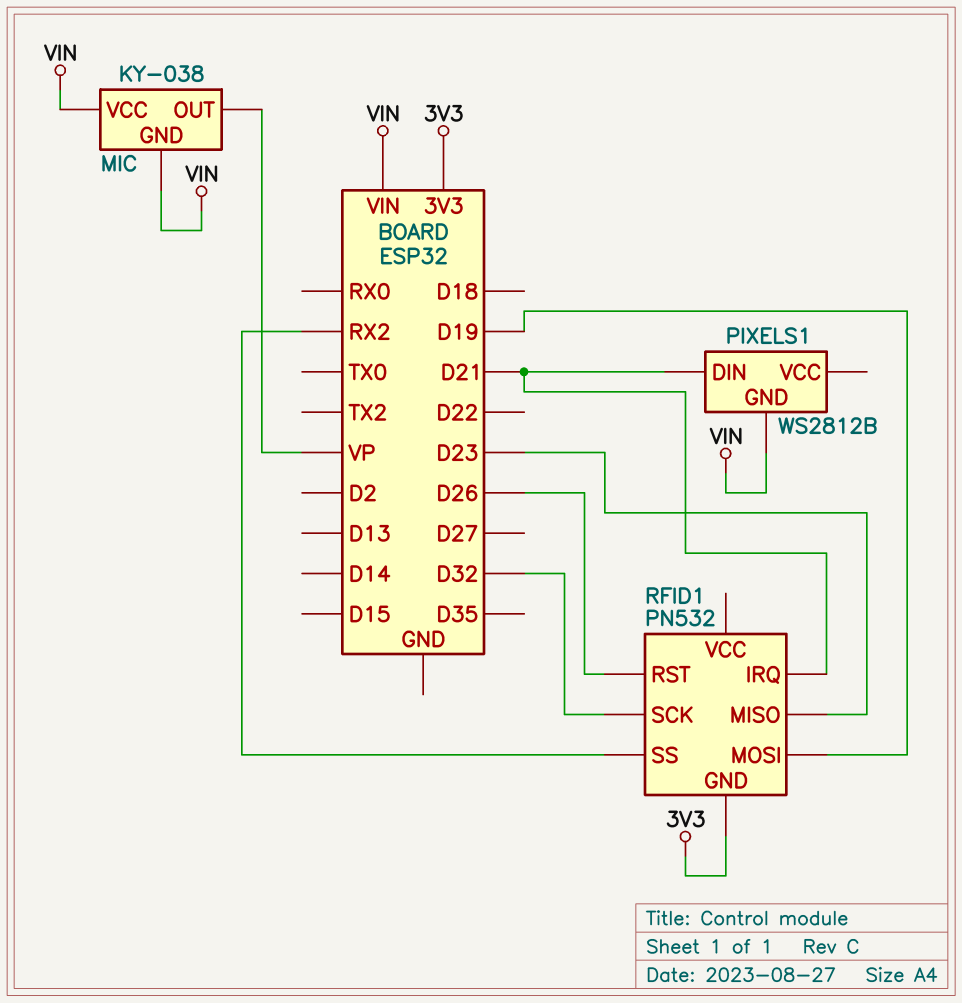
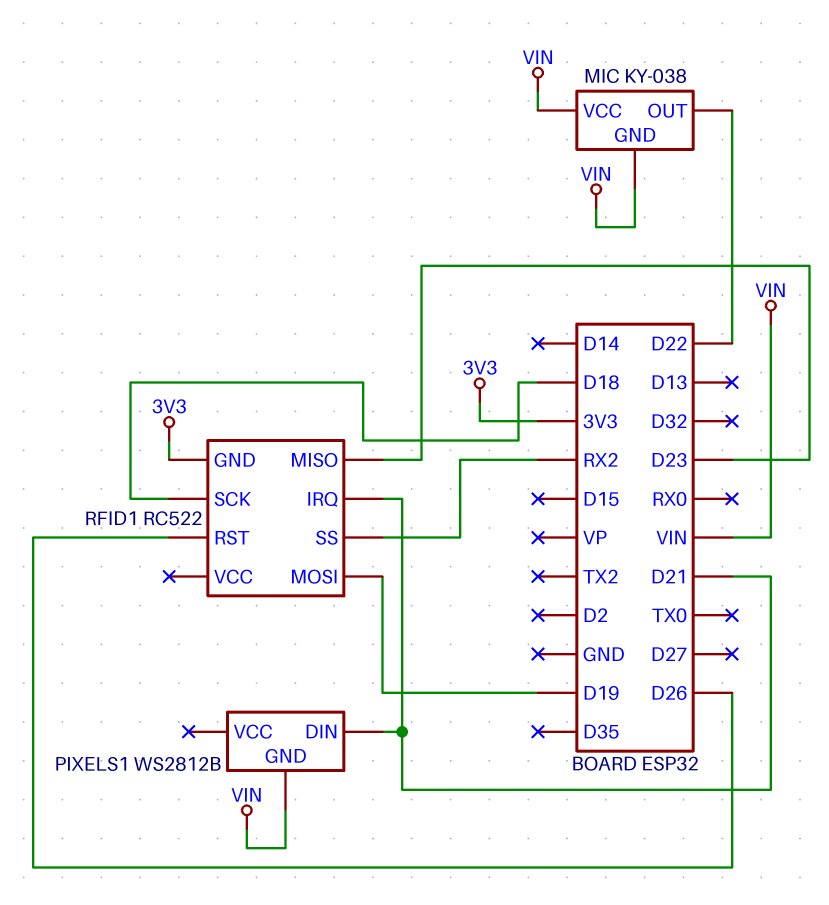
MIC pin OUT: VP -> D22
RFID1: PN532 -> RC522
RFID1 pin SCK: D32 -> D18

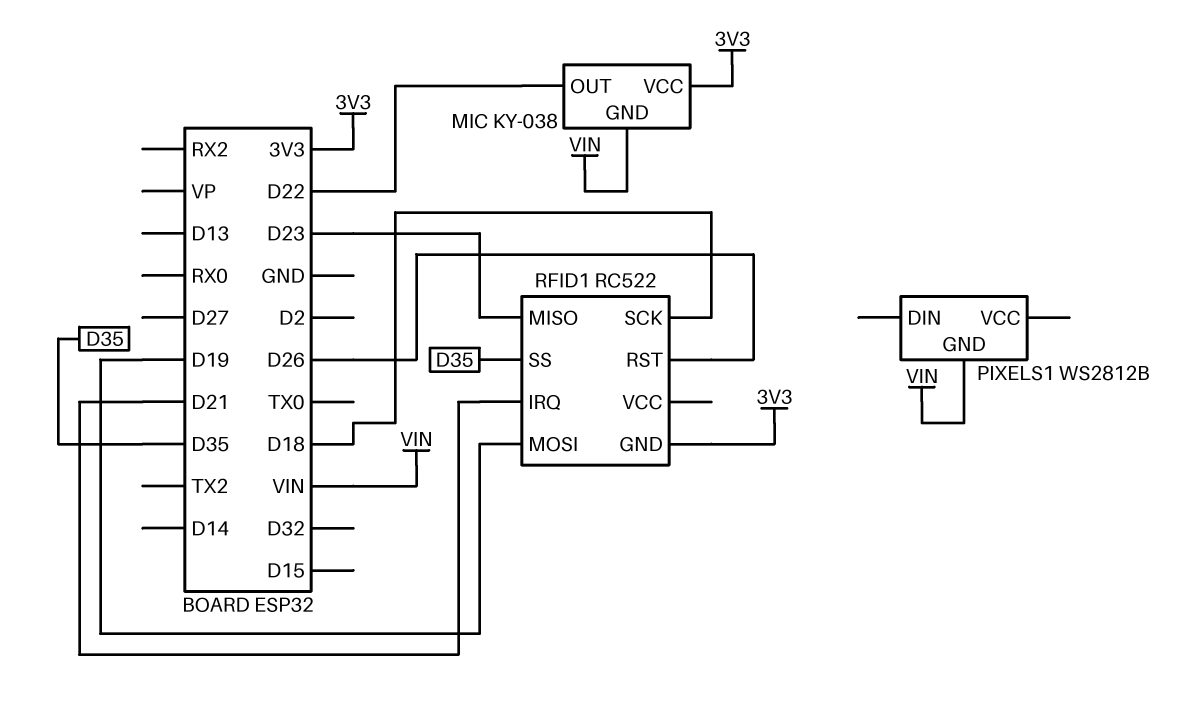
MIC pin VCC: VIN -> 3V3
PIXELS1 pin DIN: D21 -> none
RFID1 pin SS: RX2 -> D35

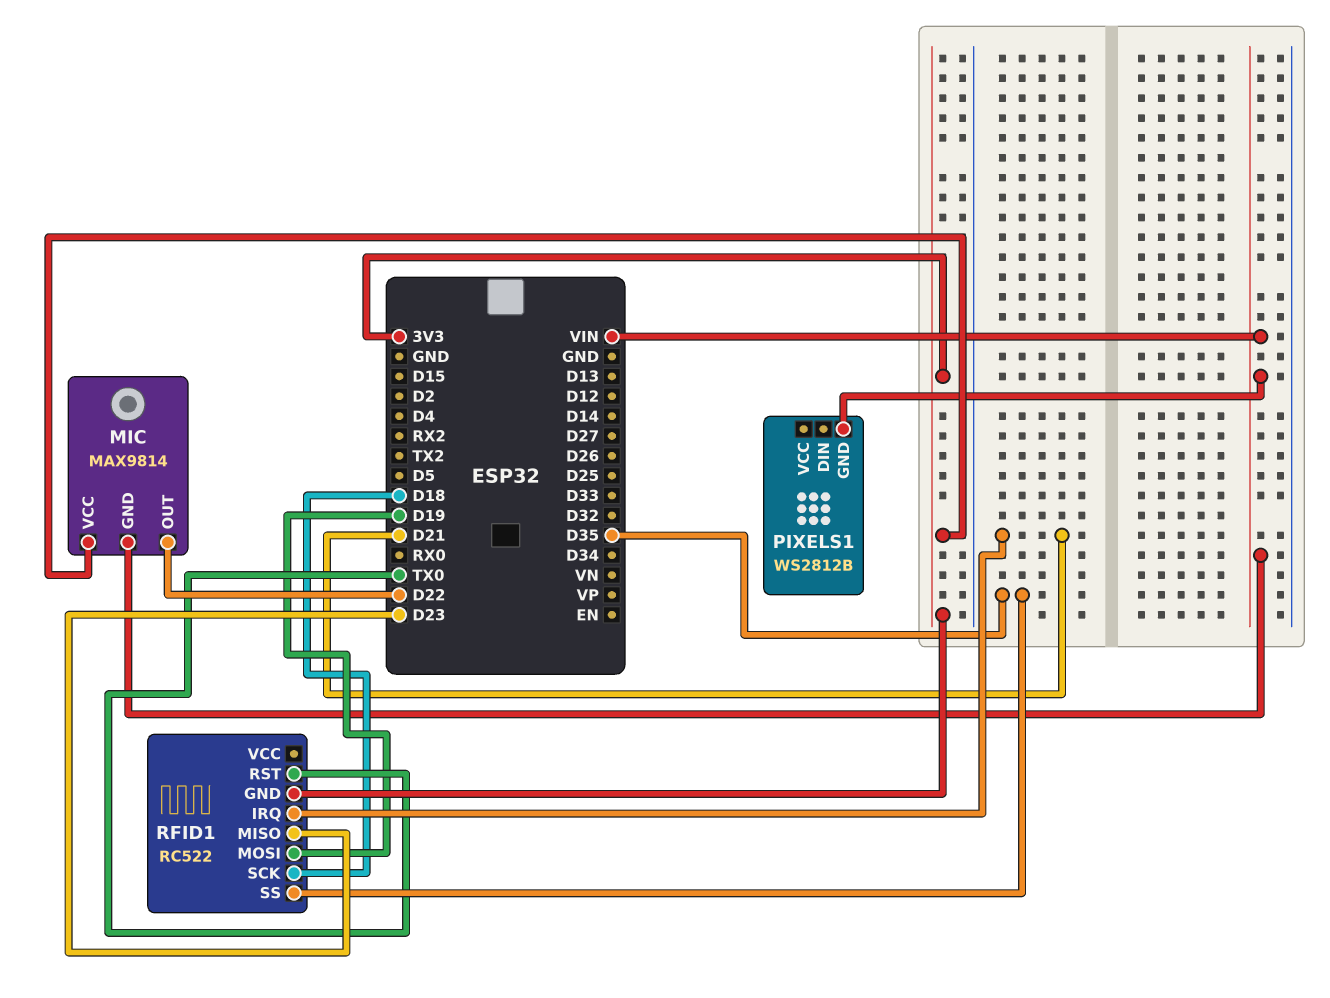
MIC: KY-038 -> MAX9814
RFID1 pin RST: D26 -> TX0

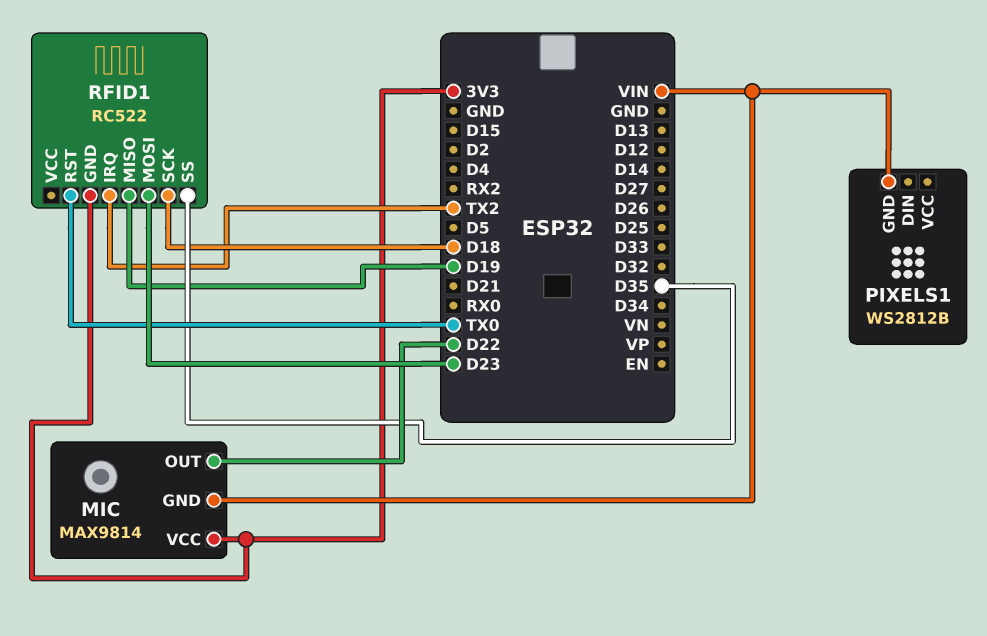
RFID1 pin IRQ: D21 -> TX2
RFID1 pin MISO: D23 -> D19
RFID1 pin MOSI: D19 -> D23

